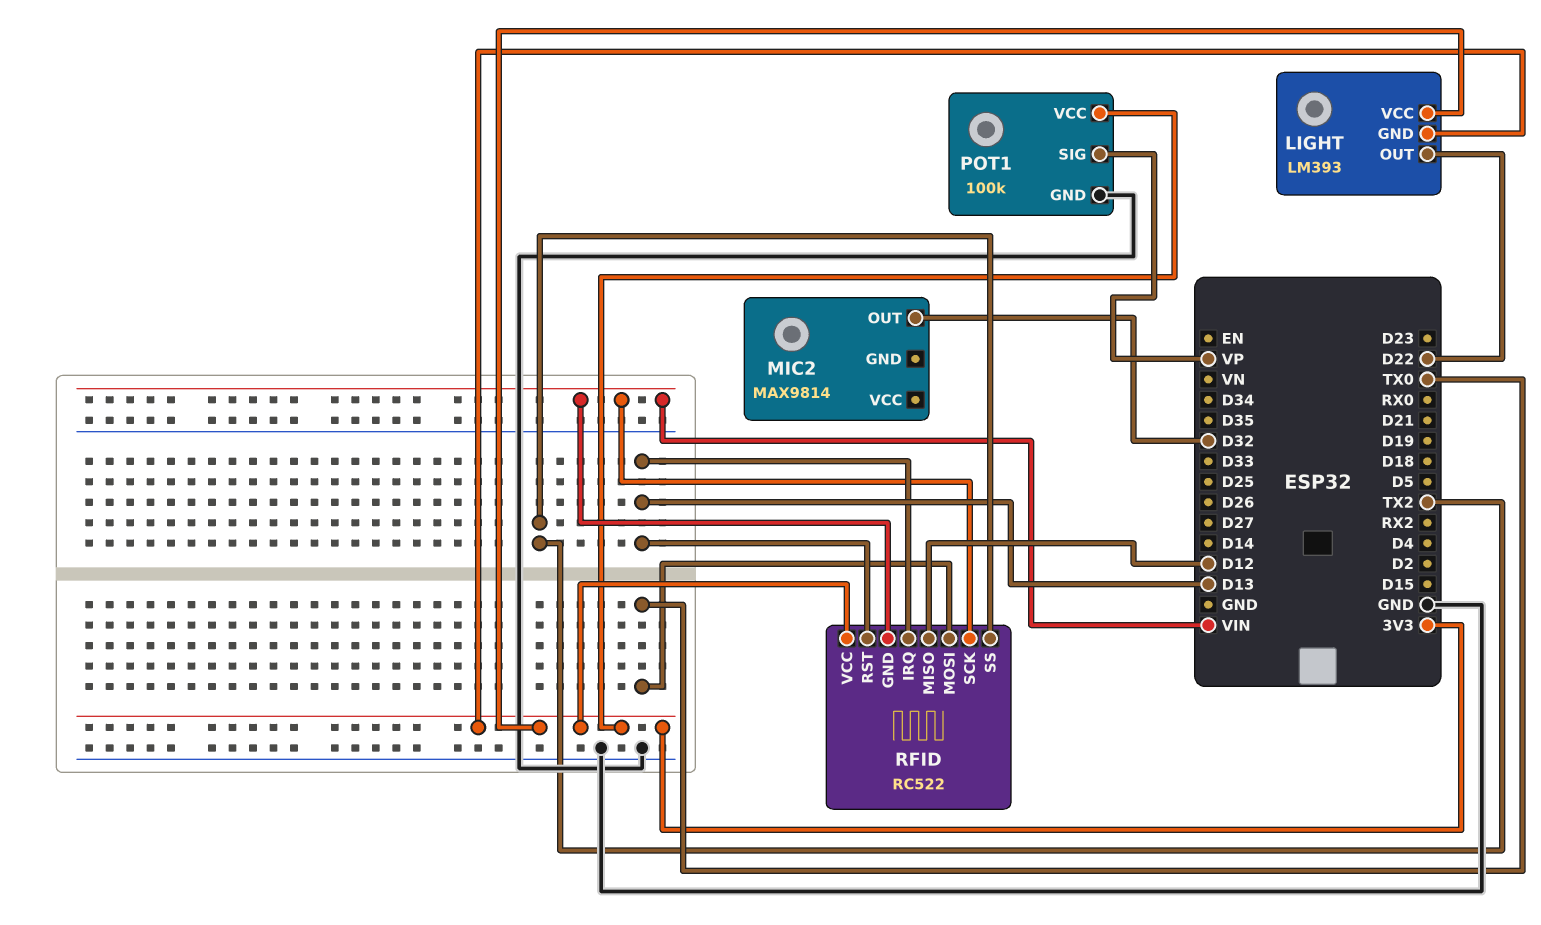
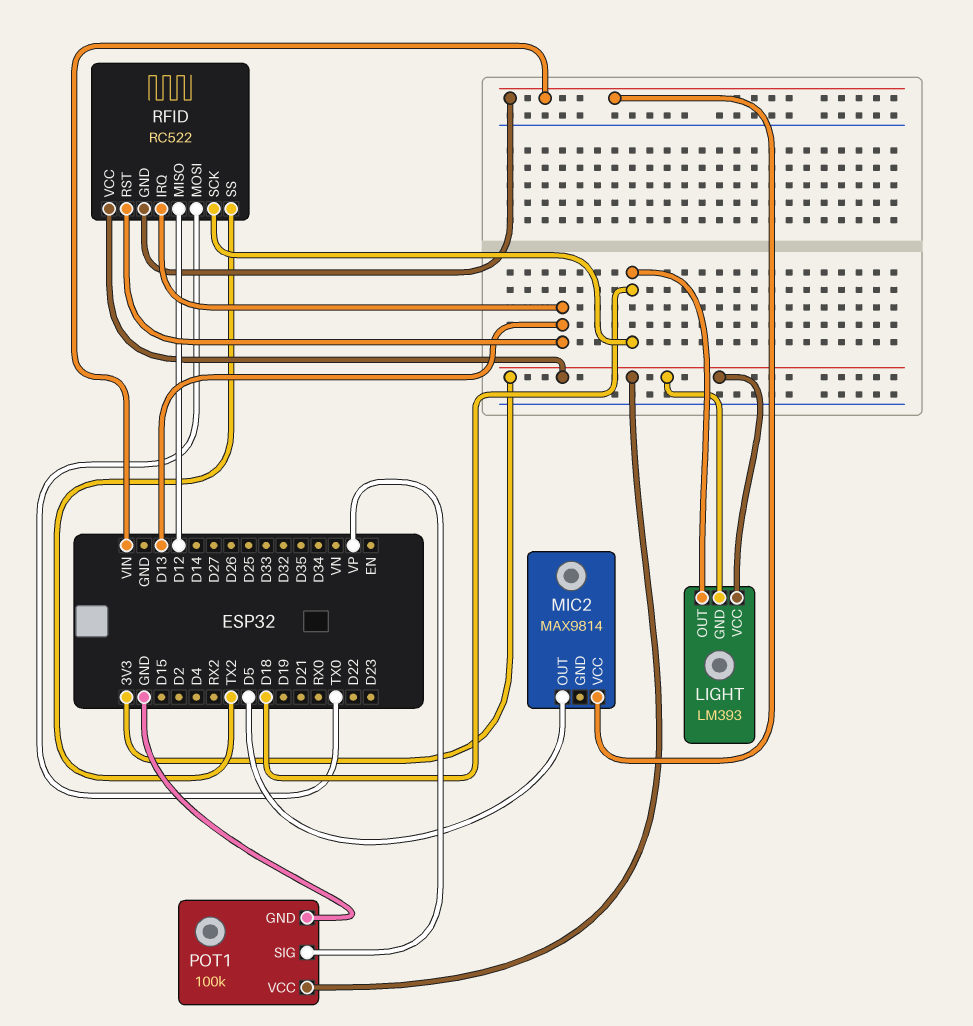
LIGHT pin OUT: D22 -> D18
MIC2 pin OUT: D32 -> D5
MIC2 pin VCC: none -> VIN
RFID pin SCK: VIN -> D18

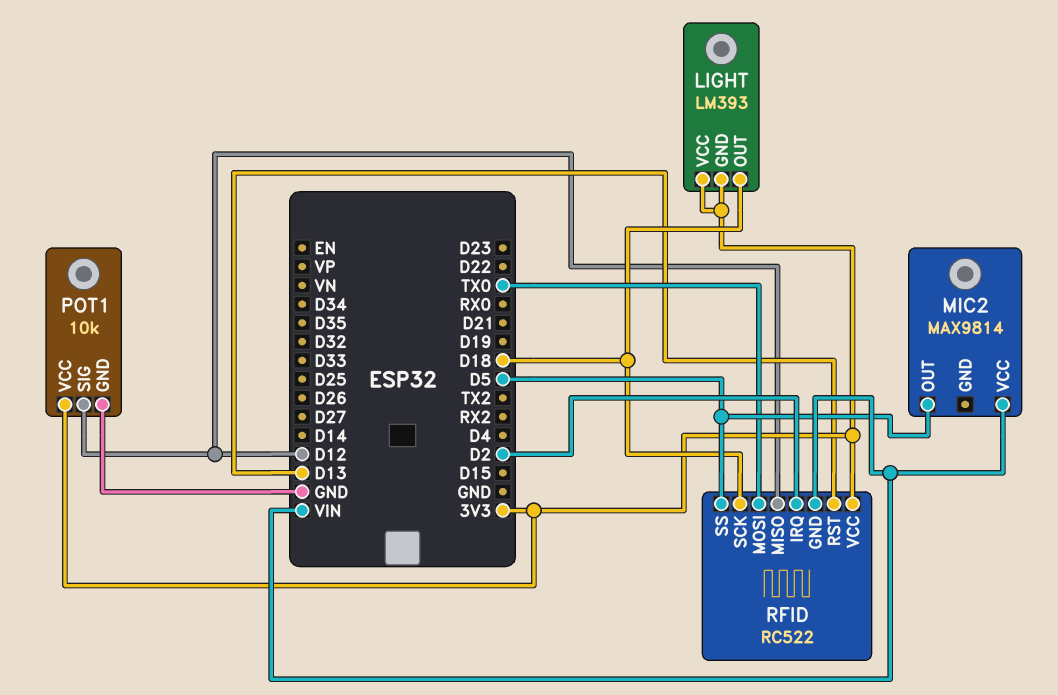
POT1: 100k -> 10k
POT1 pin SIG: VP -> D12
RFID pin IRQ: D13 -> D2
RFID pin SS: TX2 -> D5

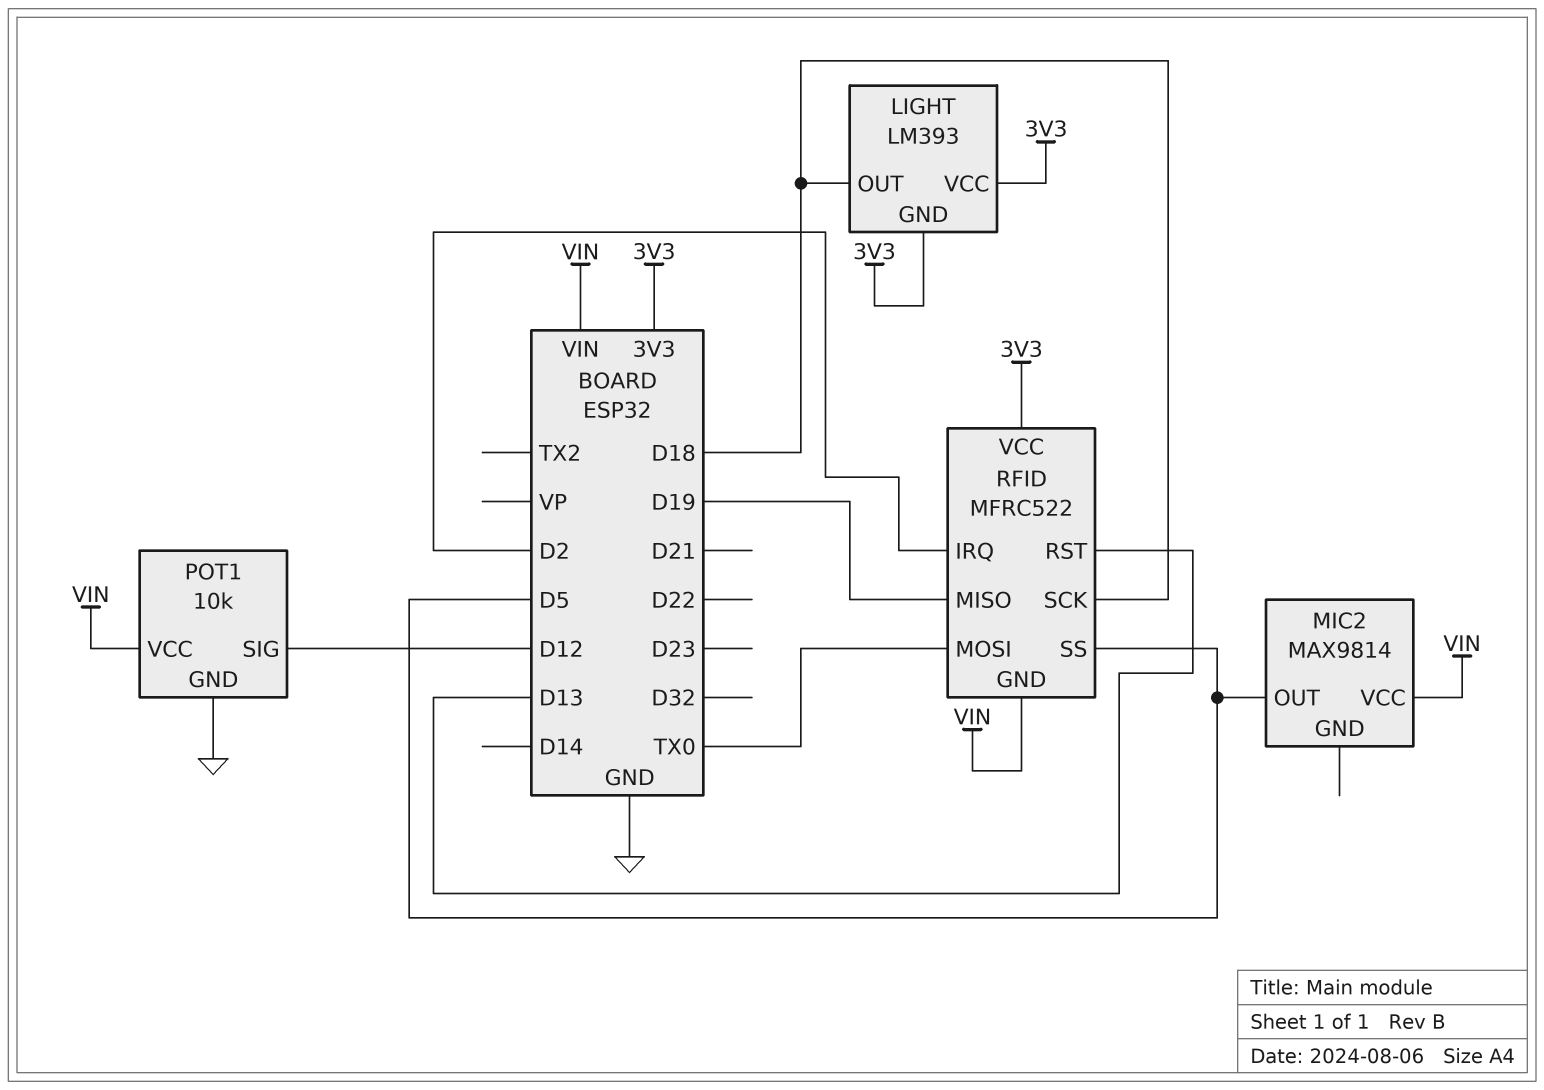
POT1 pin VCC: 3V3 -> VIN
RFID: RC522 -> MFRC522
RFID pin MISO: D12 -> D19

